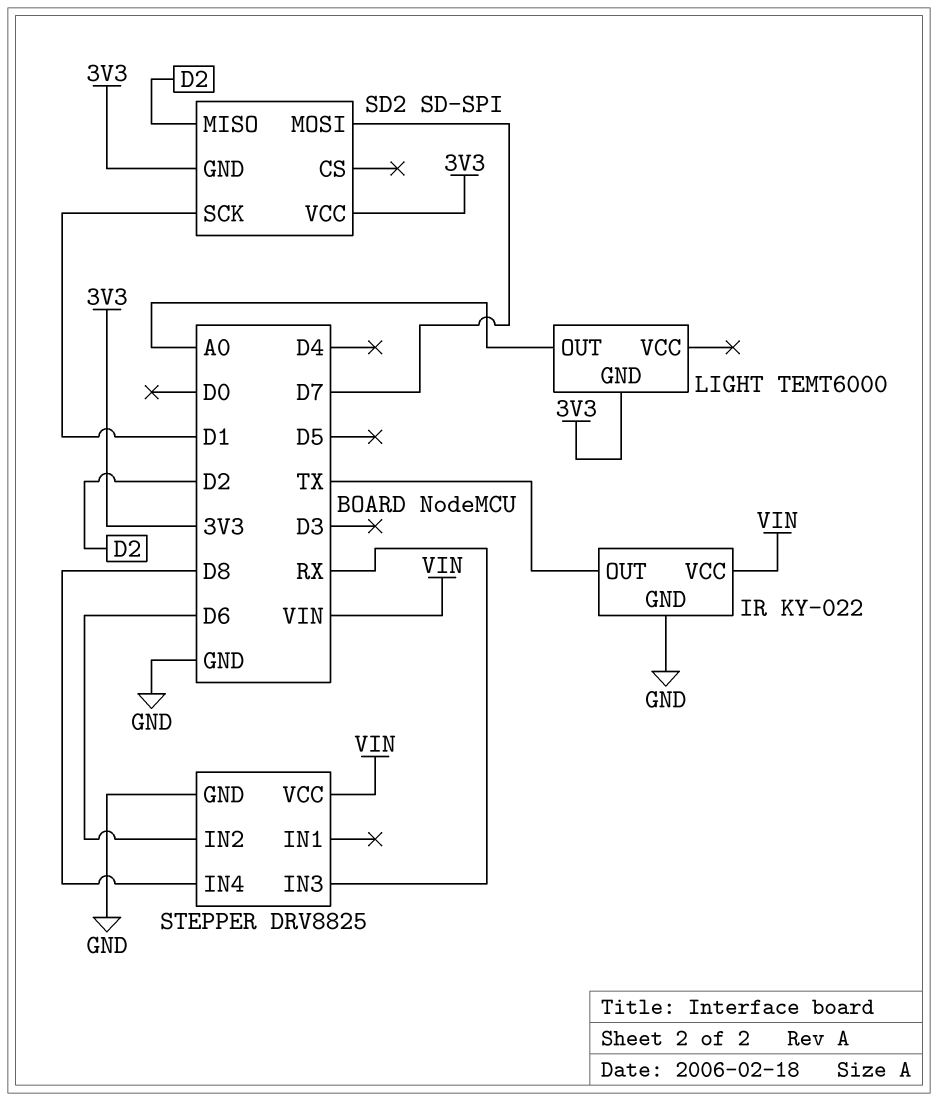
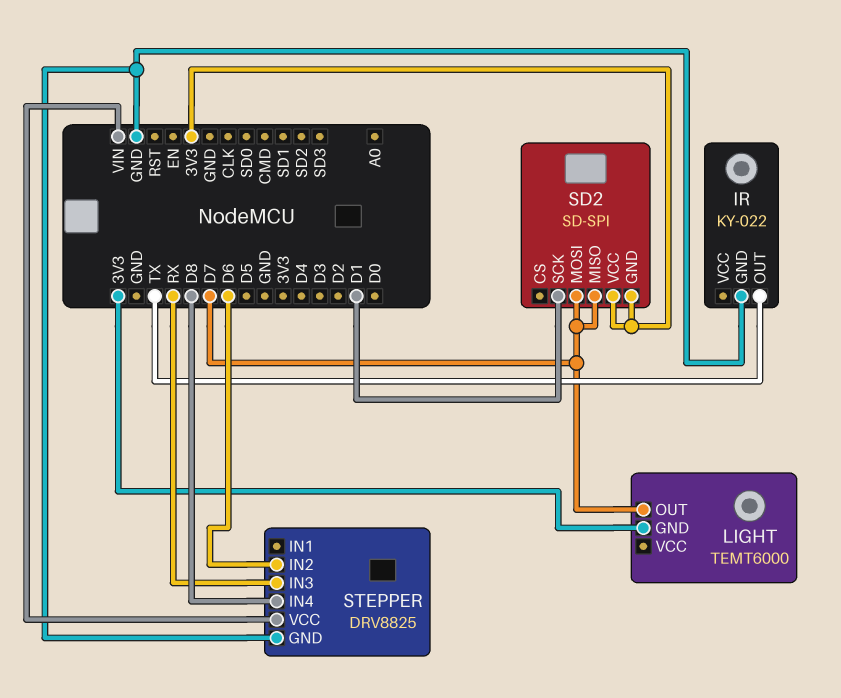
IR pin VCC: VIN -> none
LIGHT pin OUT: A0 -> D7
SD2 pin MISO: D2 -> D7

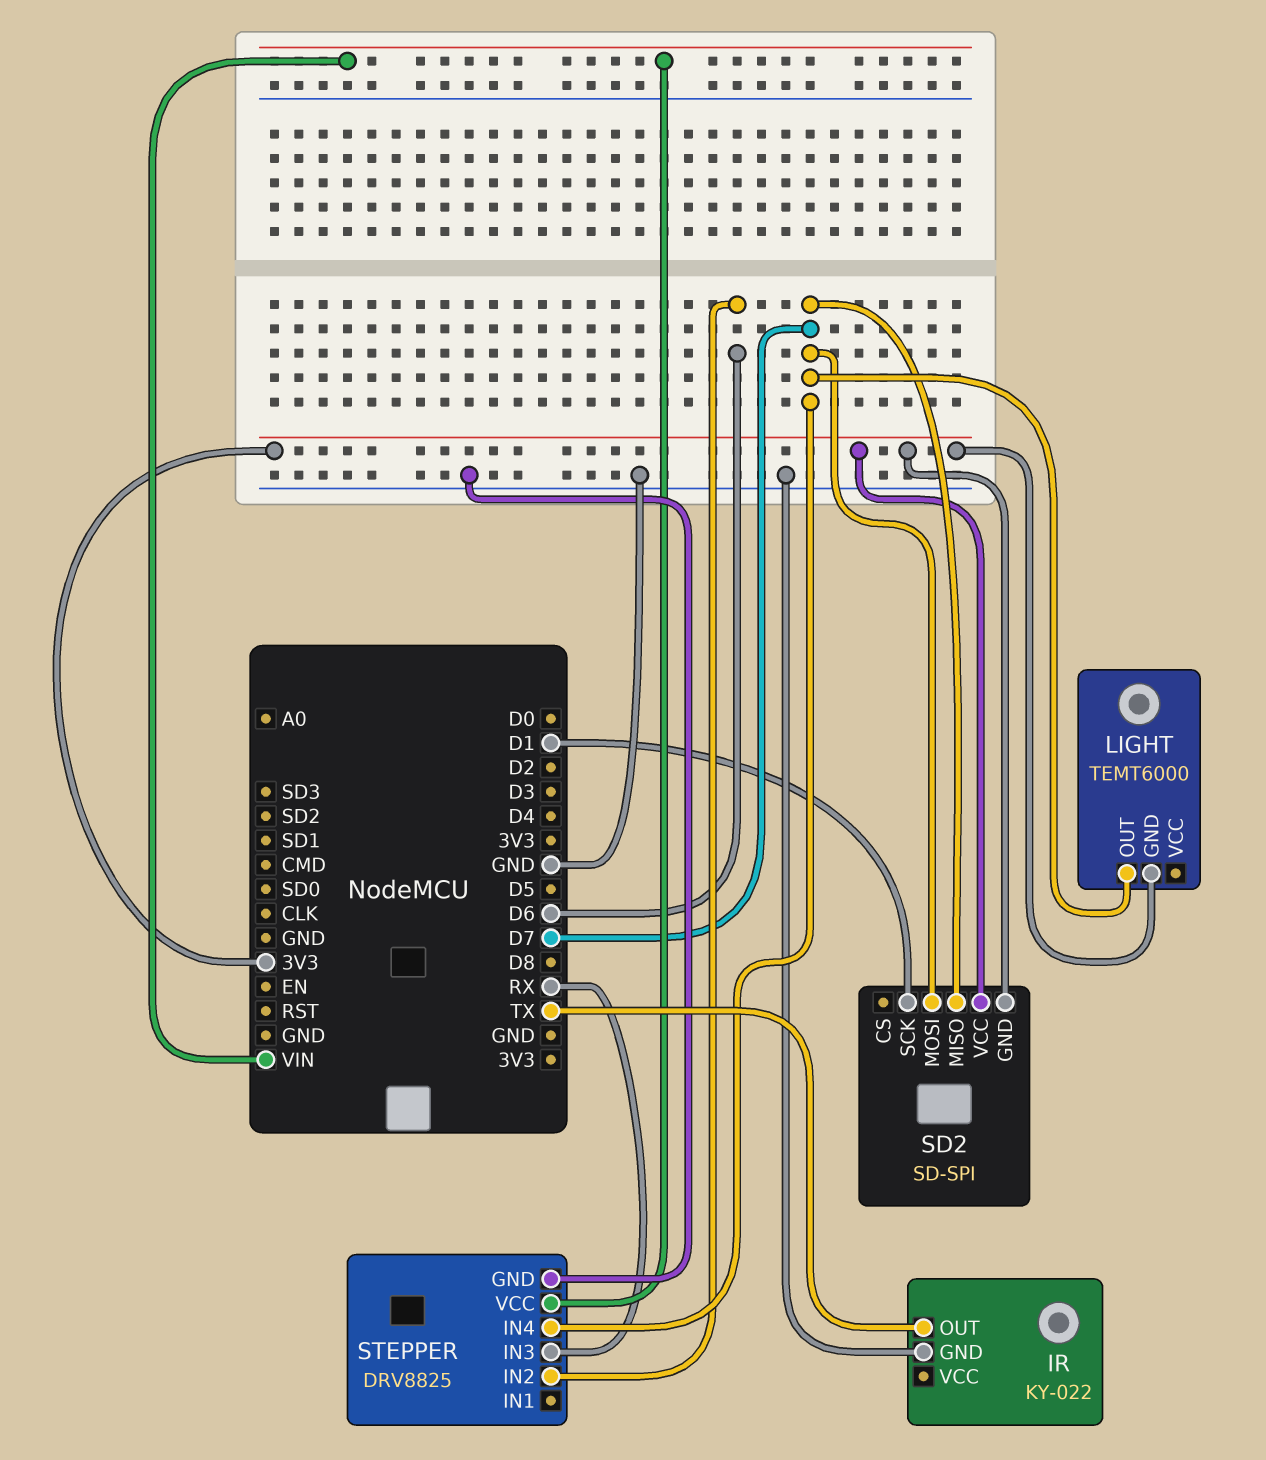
STEPPER pin IN4: D8 -> D7

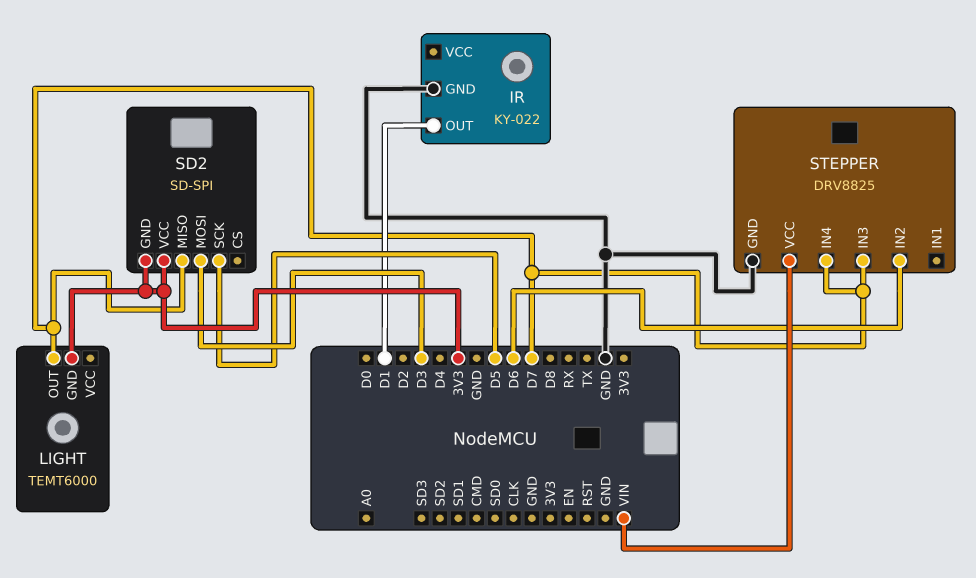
IR pin OUT: TX -> D1
SD2 pin MOSI: D7 -> D3
SD2 pin SCK: D1 -> D5
STEPPER pin IN3: RX -> D7

